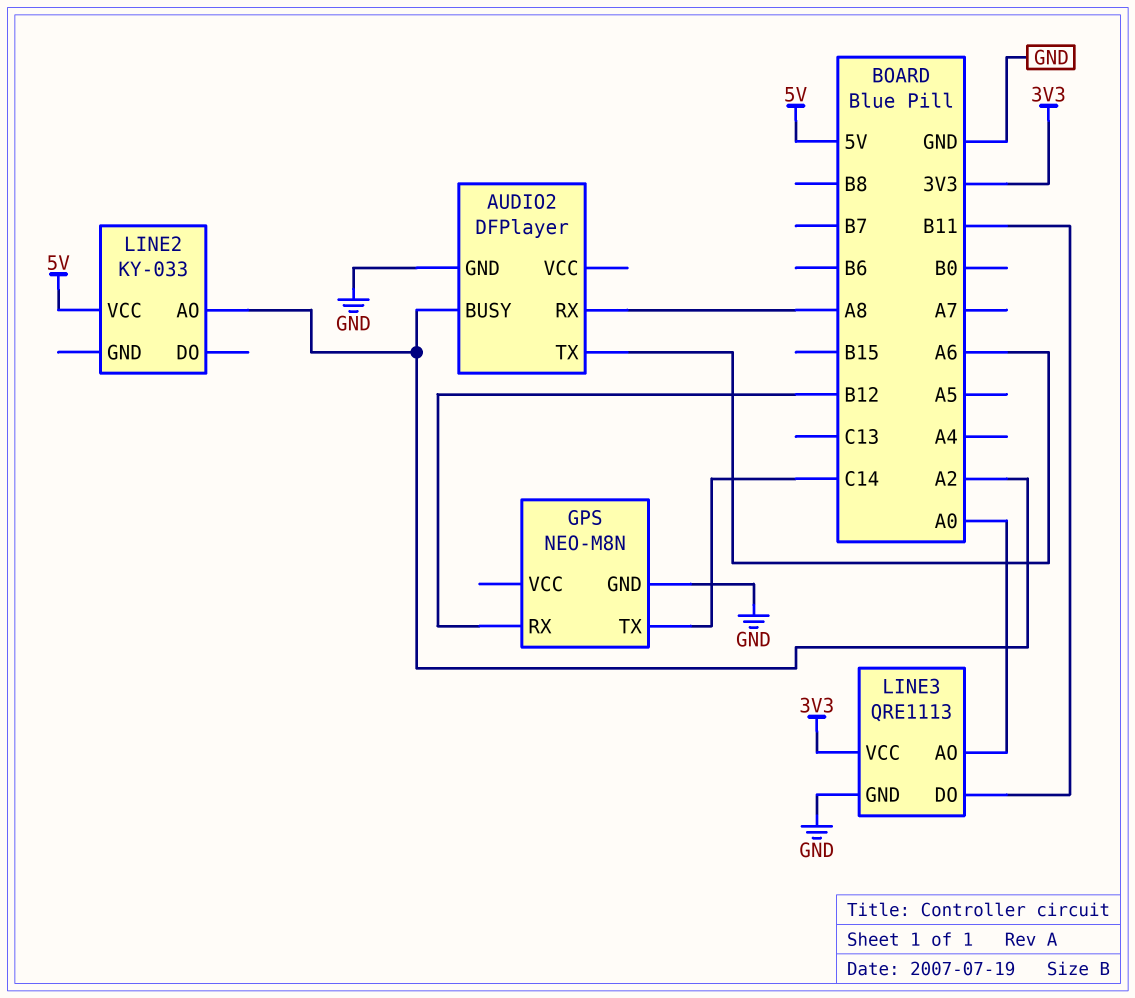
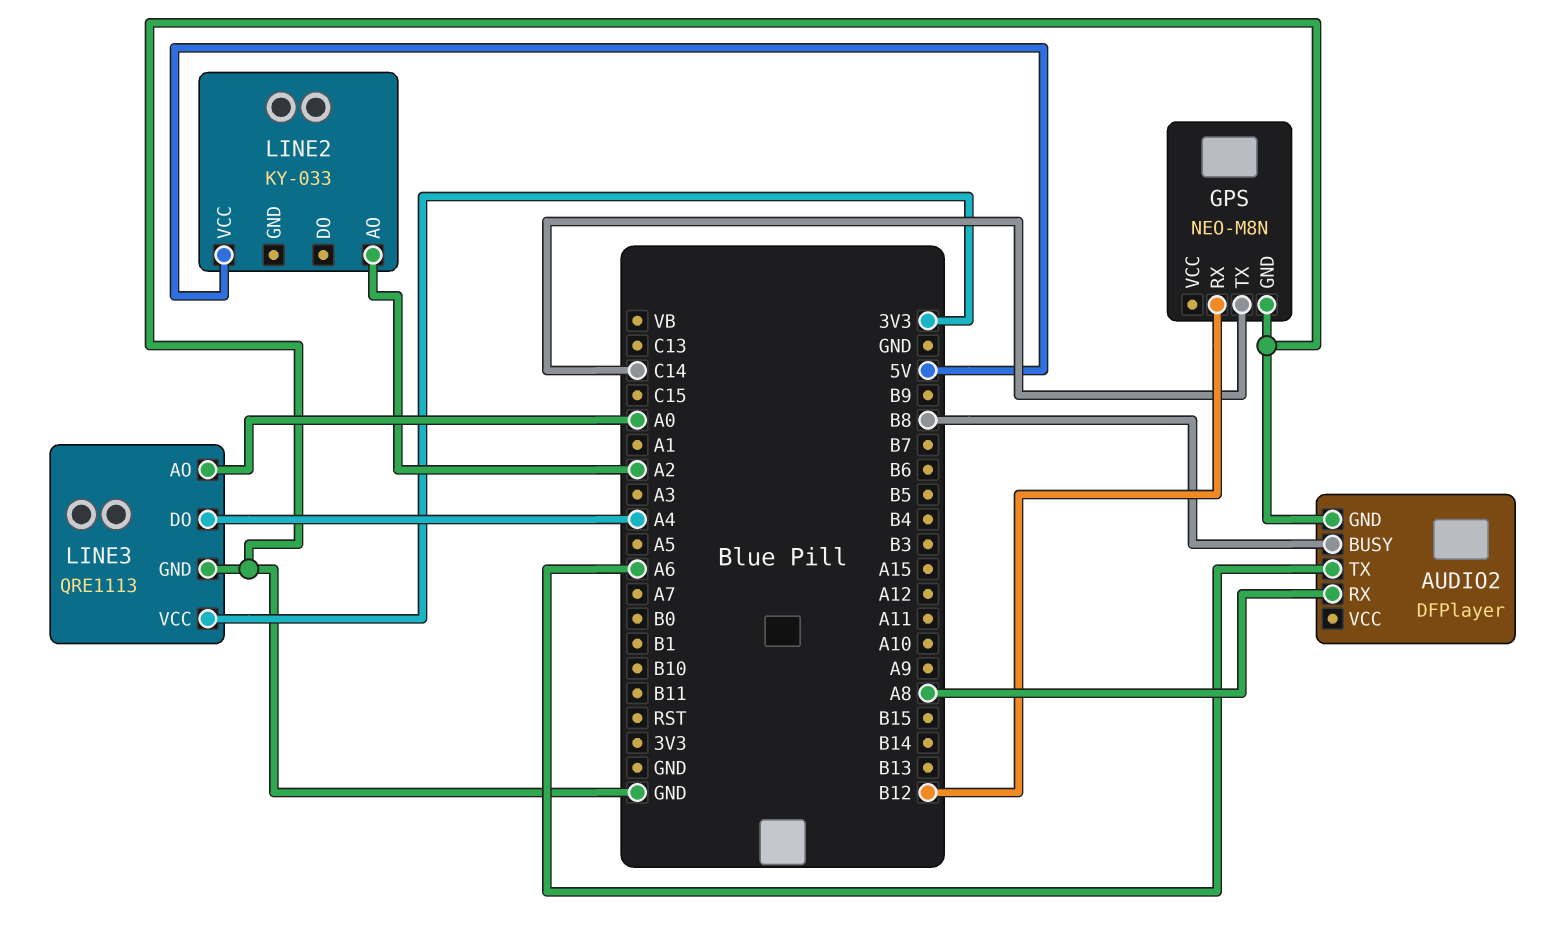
AUDIO2 pin BUSY: A2 -> B8
LINE3 pin DO: B11 -> A4

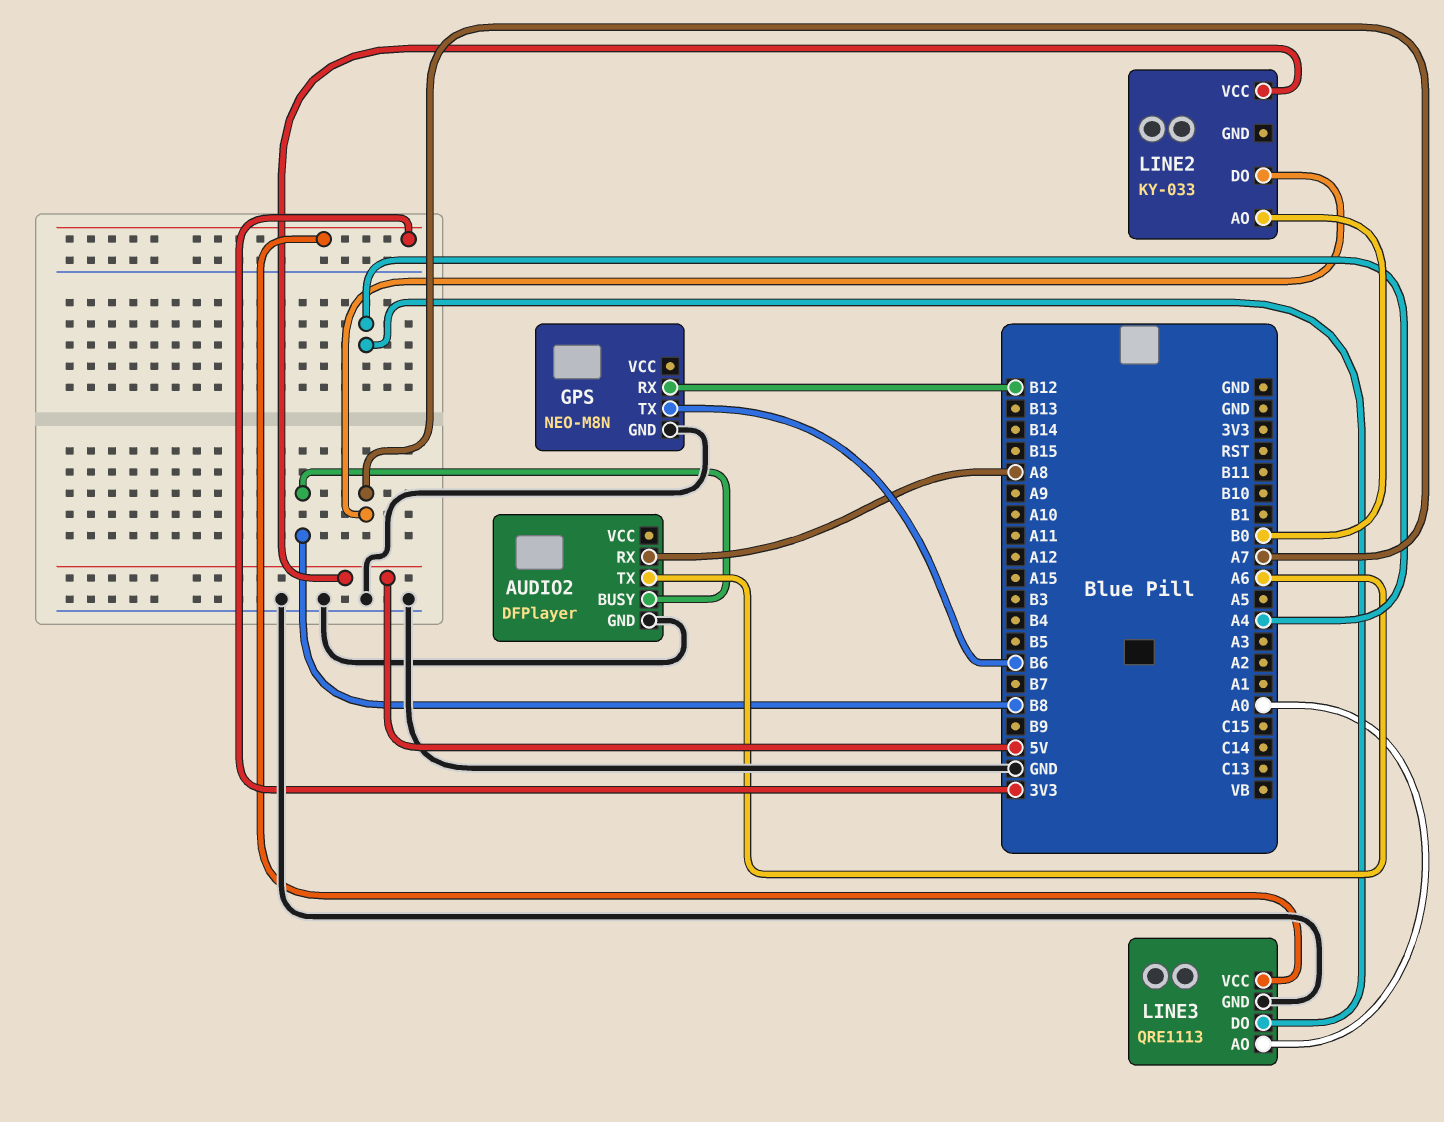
GPS pin TX: C14 -> B6
LINE2 pin AO: A2 -> B0
LINE2 pin DO: none -> A7

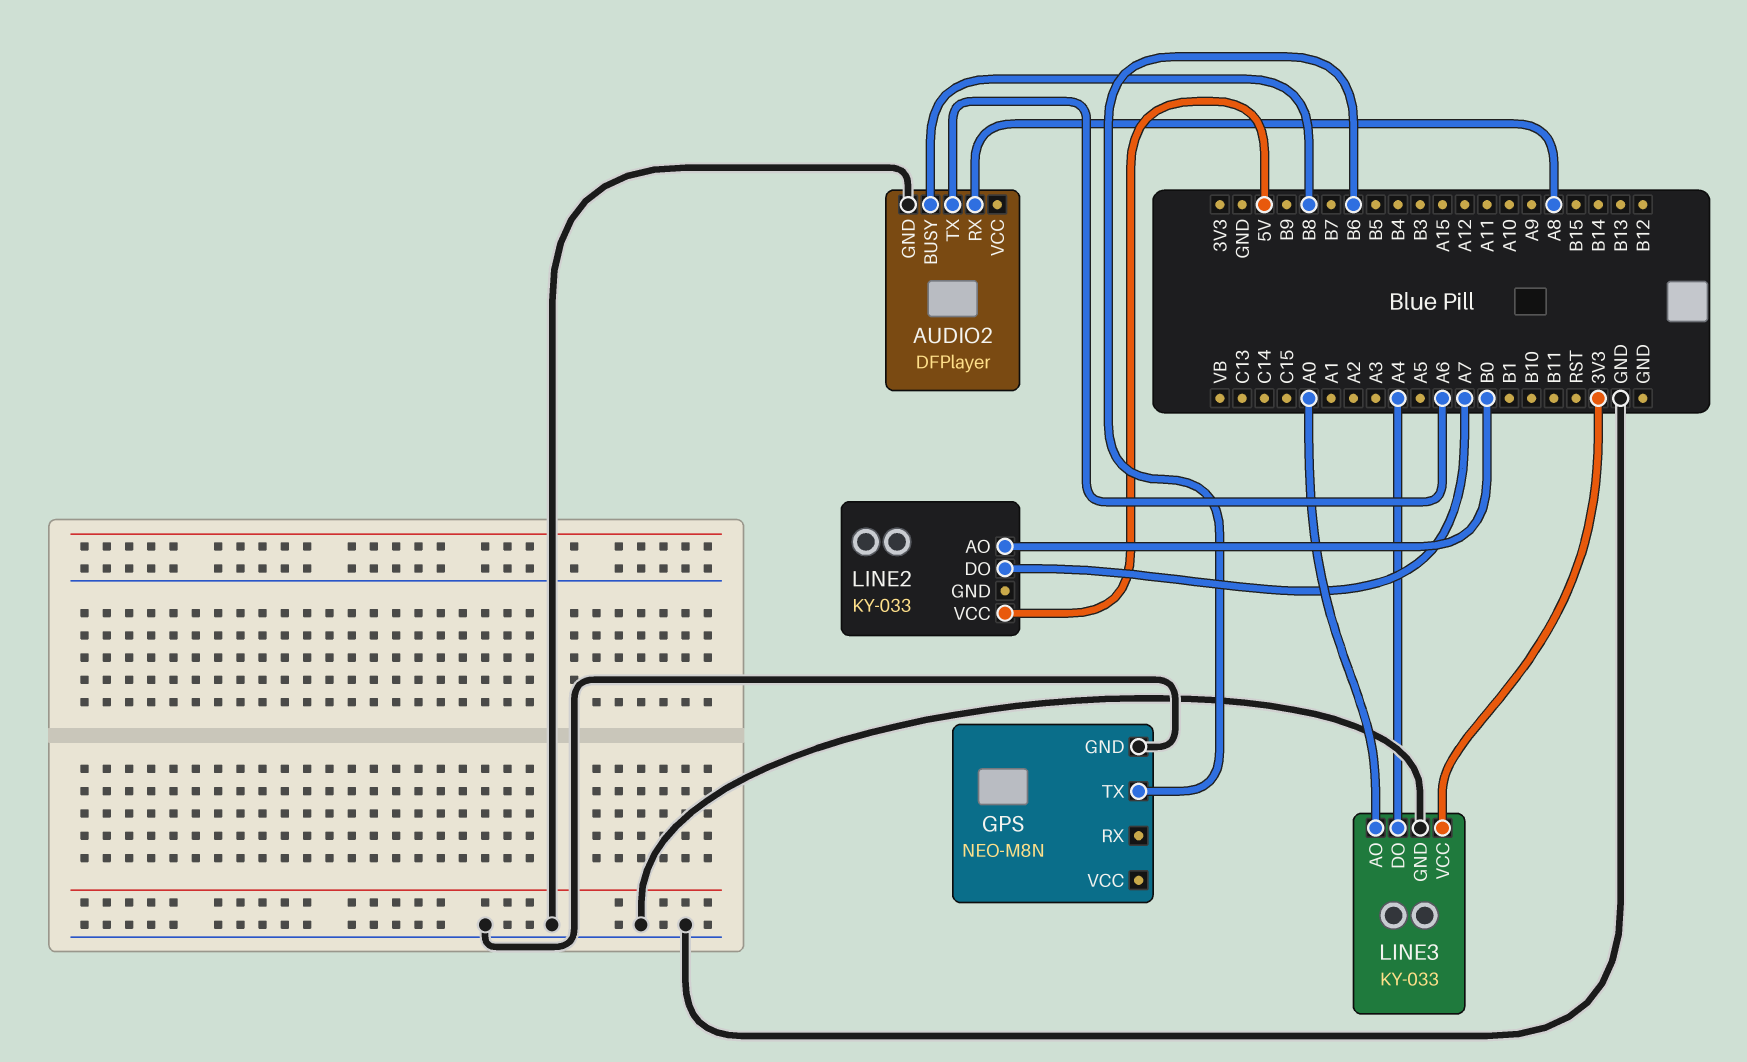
GPS pin RX: B12 -> none
LINE3: QRE1113 -> KY-033

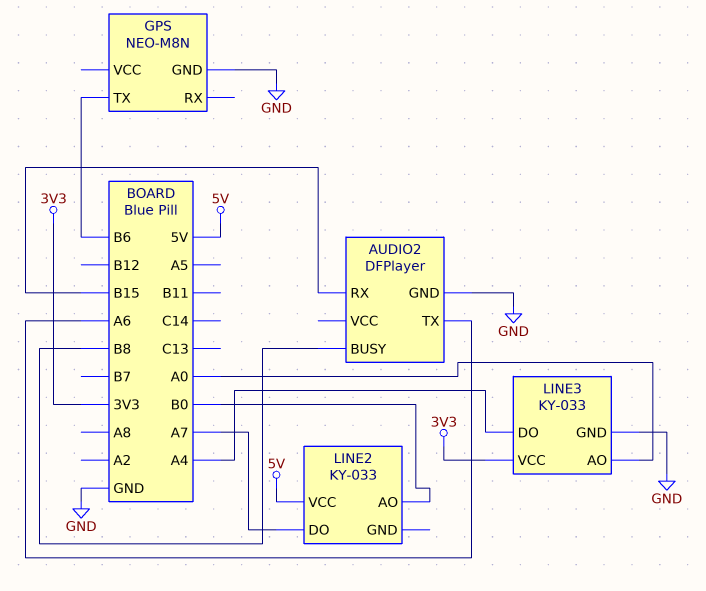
AUDIO2 pin RX: A8 -> B15

